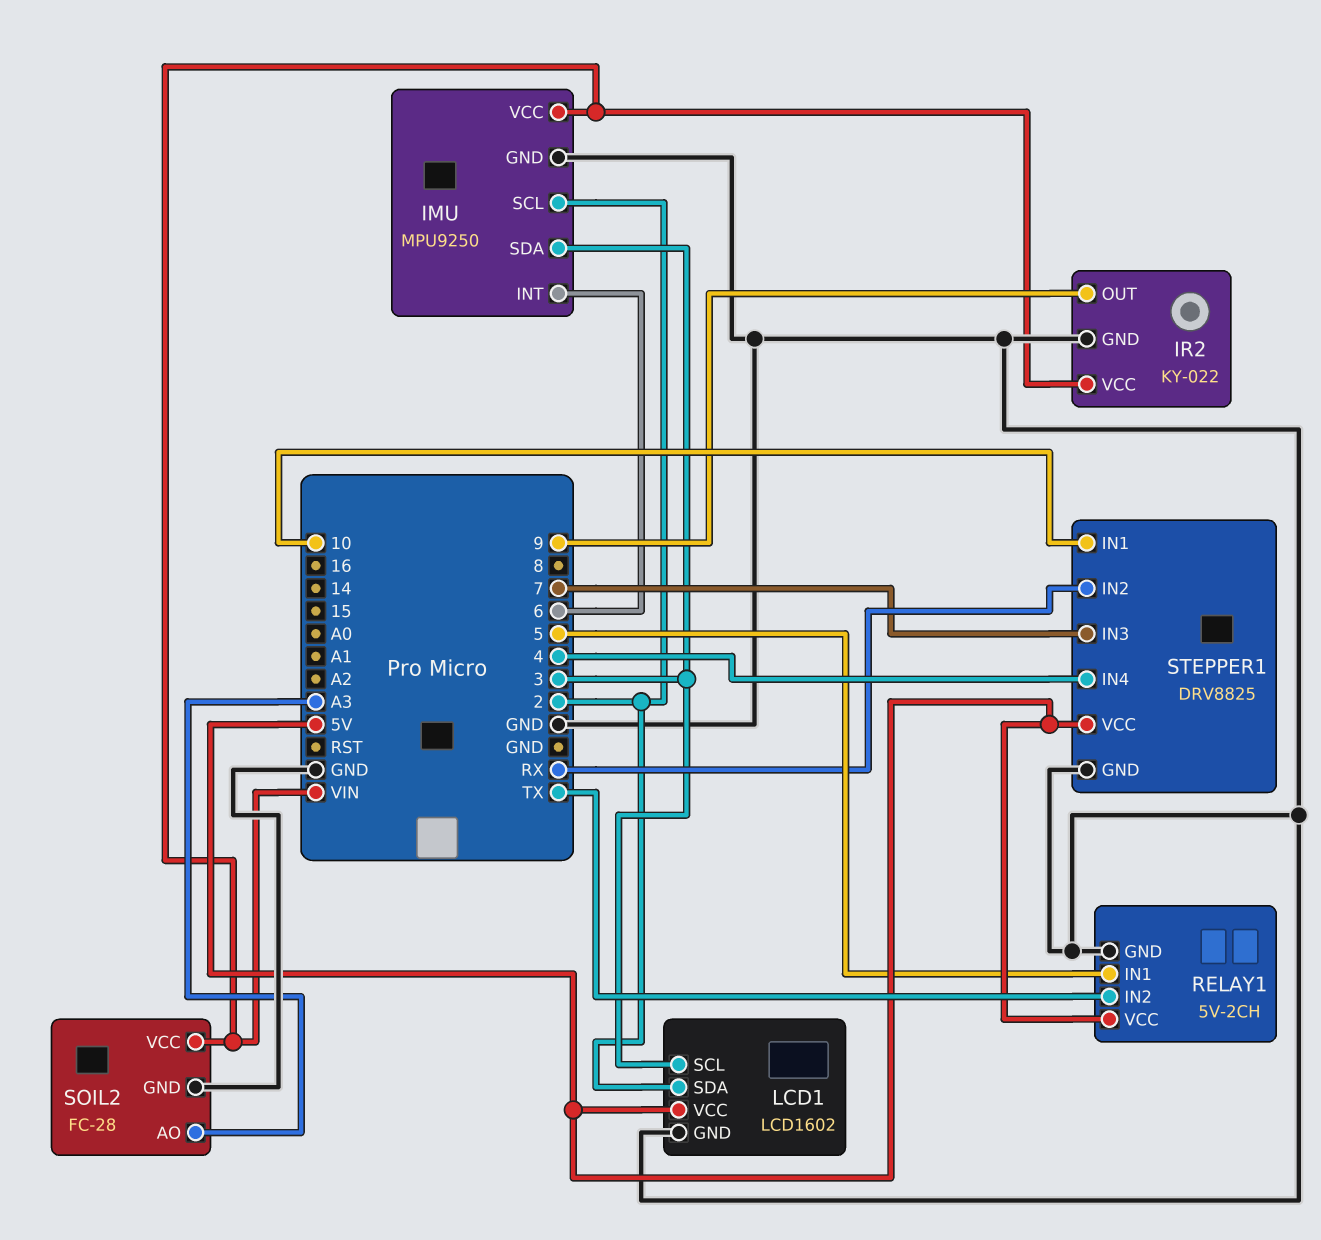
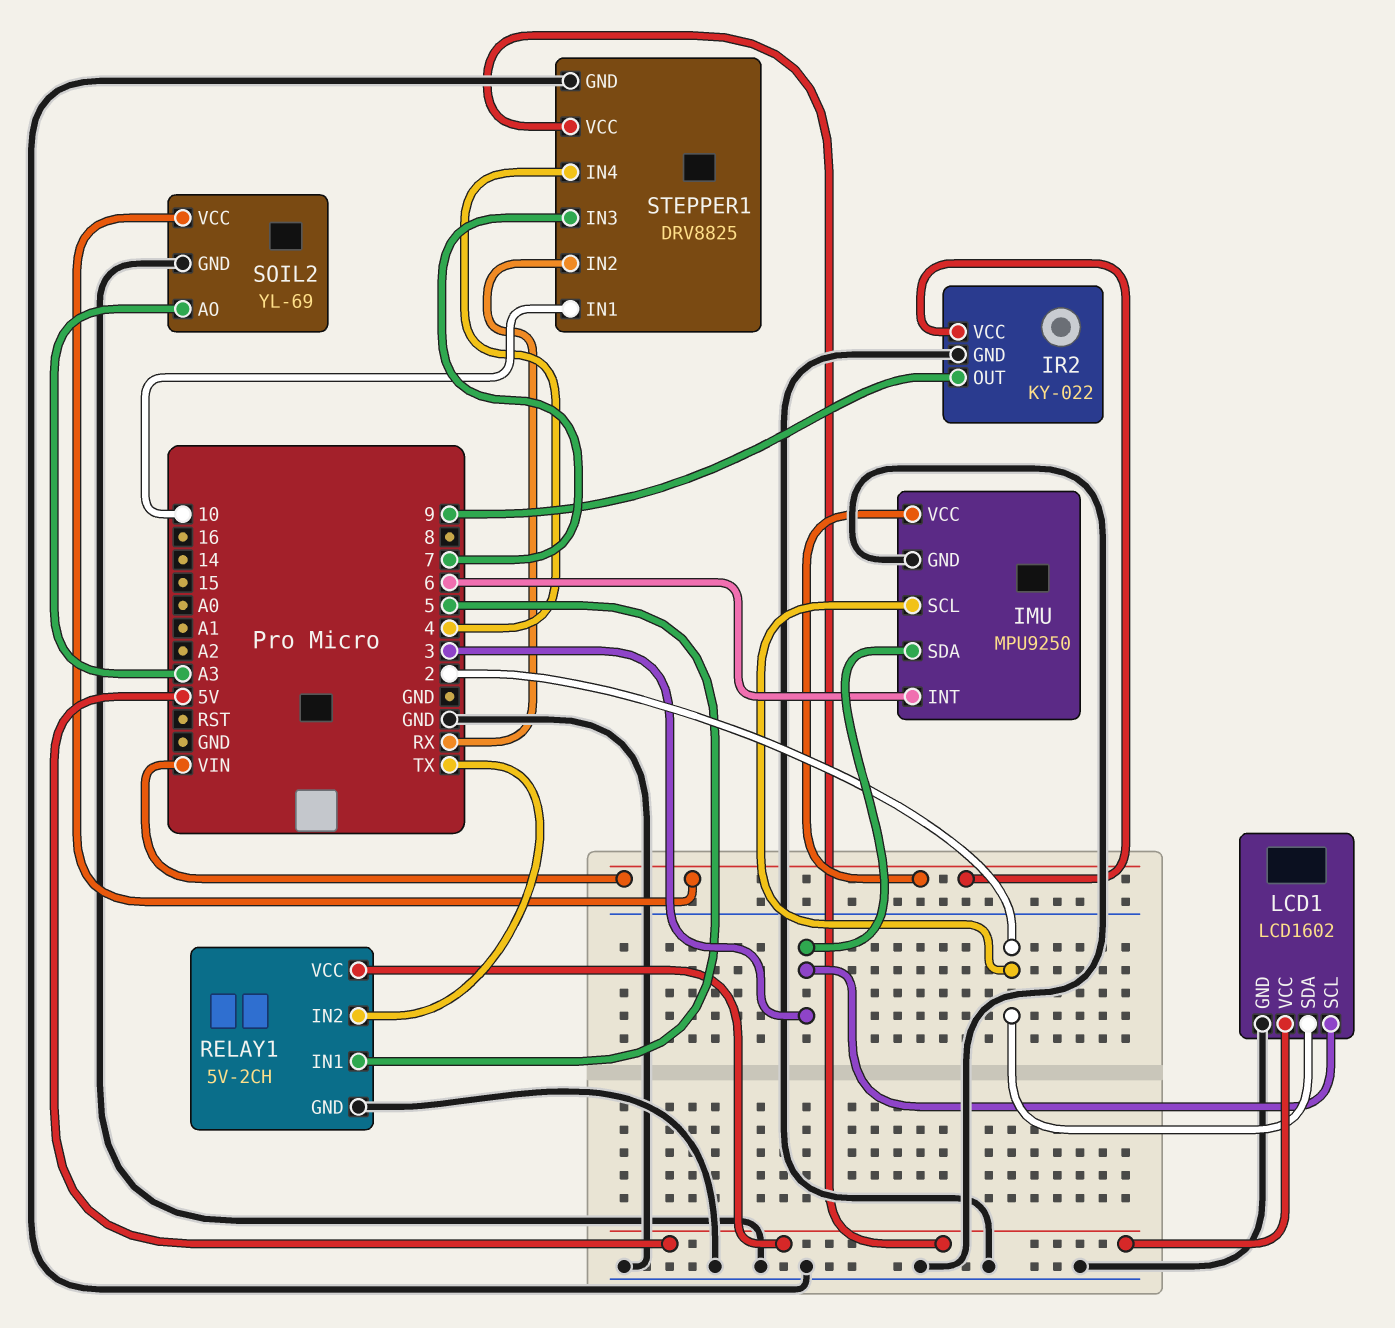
SOIL2: FC-28 -> YL-69

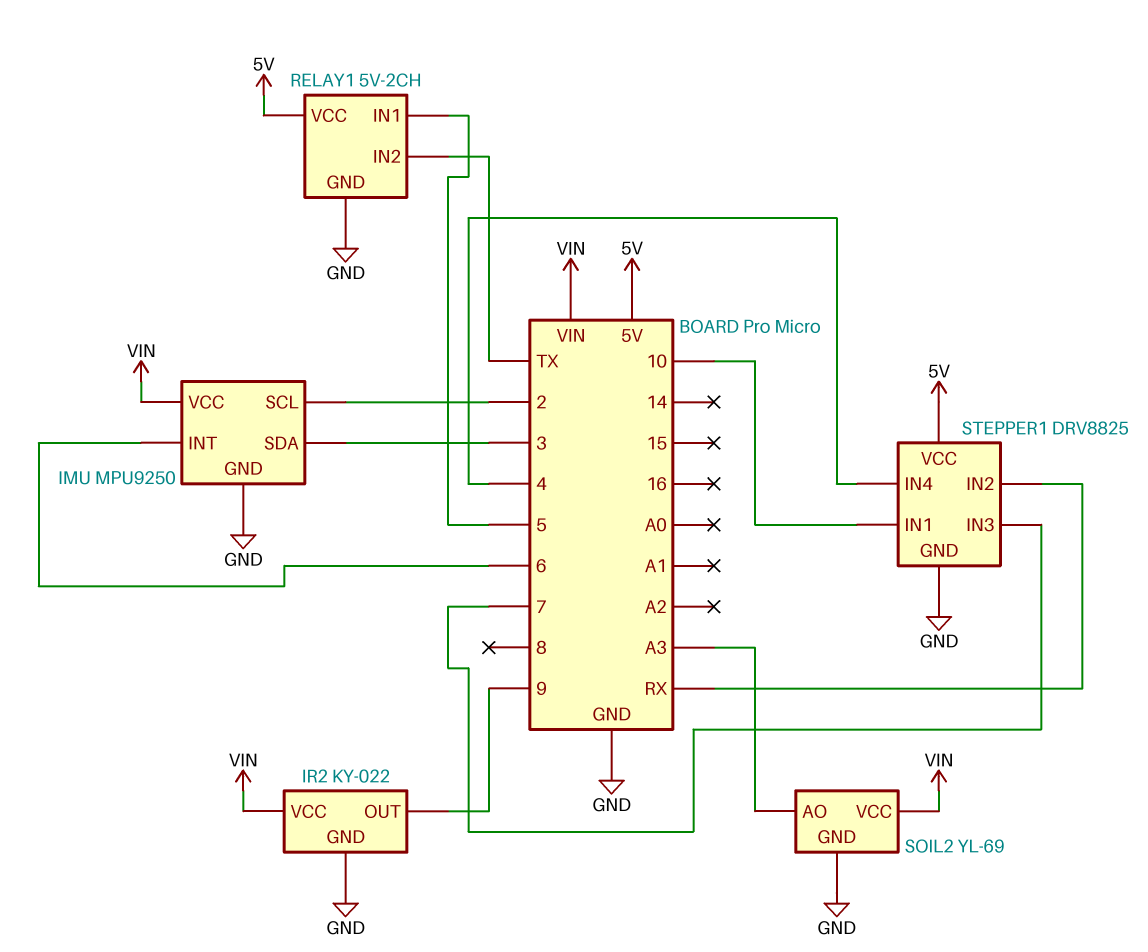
LCD1: LCD1602 -> none
LCD1 pin GND: GND -> none
LCD1 pin SCL: 3 -> none
LCD1 pin SDA: 2 -> none
LCD1 pin VCC: 5V -> none

